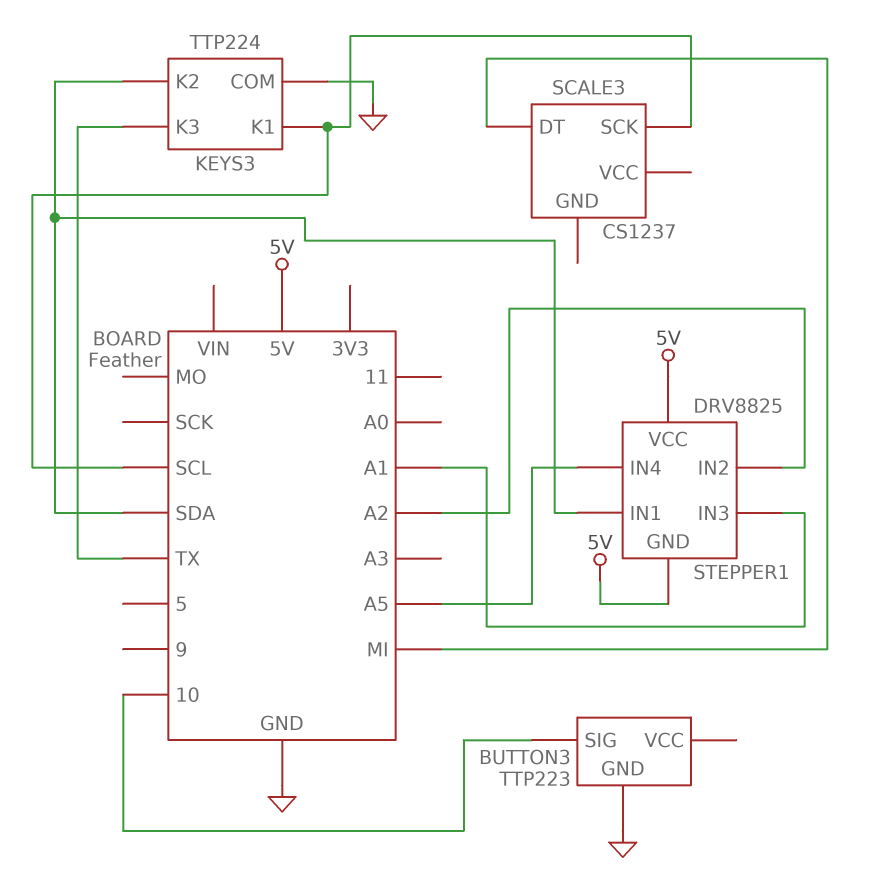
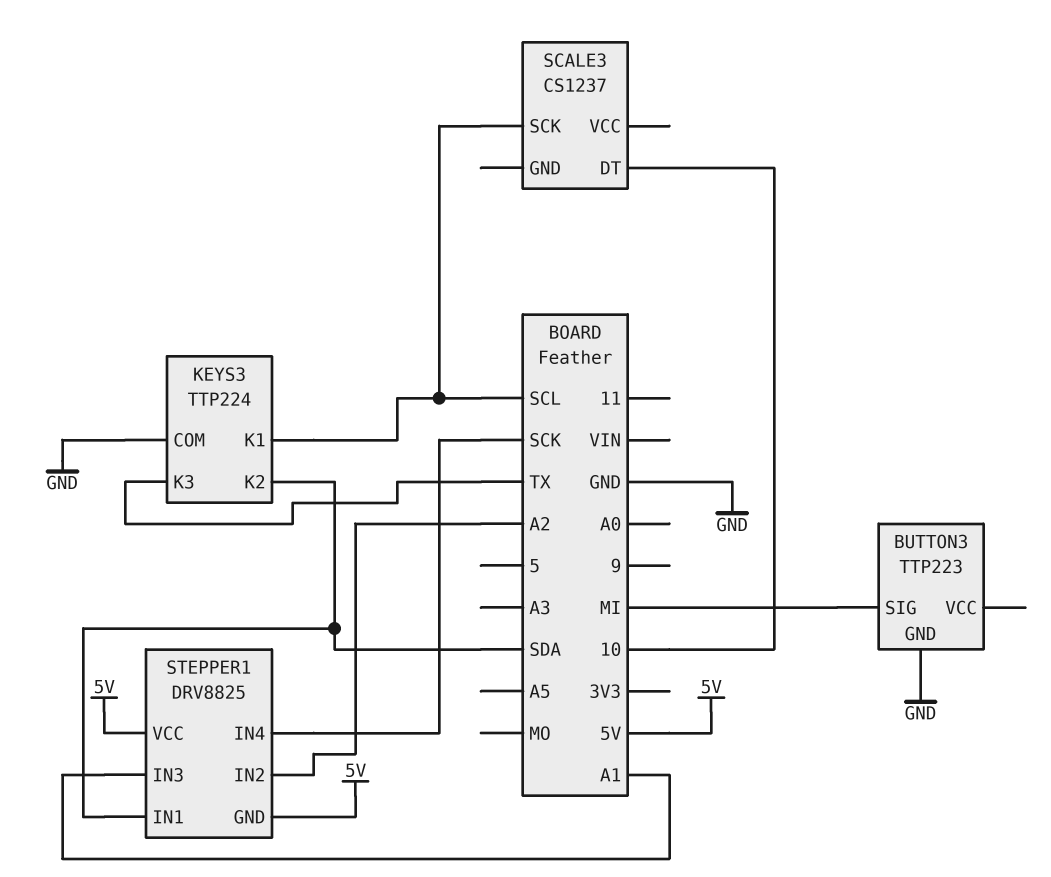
BUTTON3 pin SIG: 10 -> MI
SCALE3 pin DT: MI -> 10
STEPPER1 pin IN4: A5 -> SCK

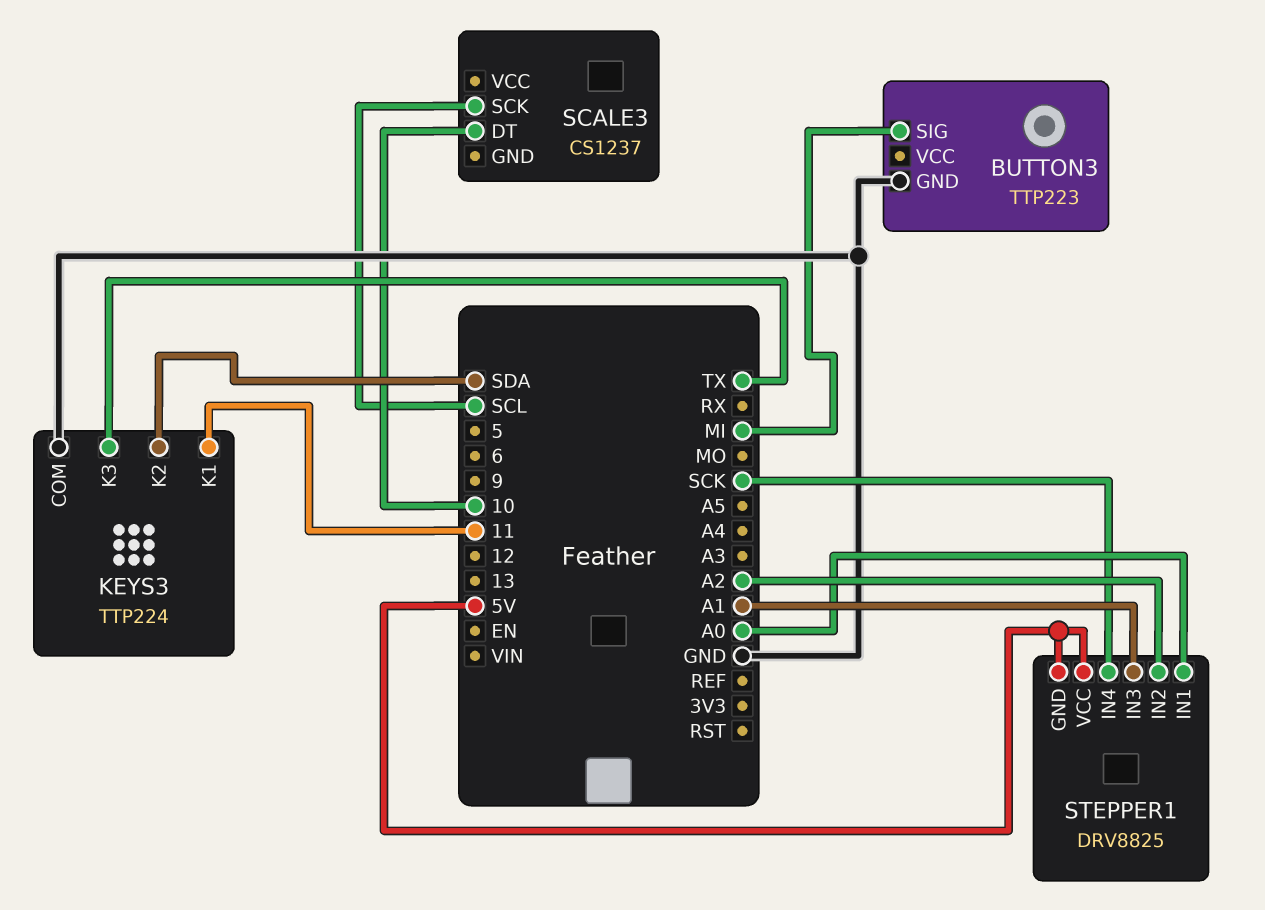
KEYS3 pin K1: SCL -> 11
STEPPER1 pin IN1: SDA -> A0

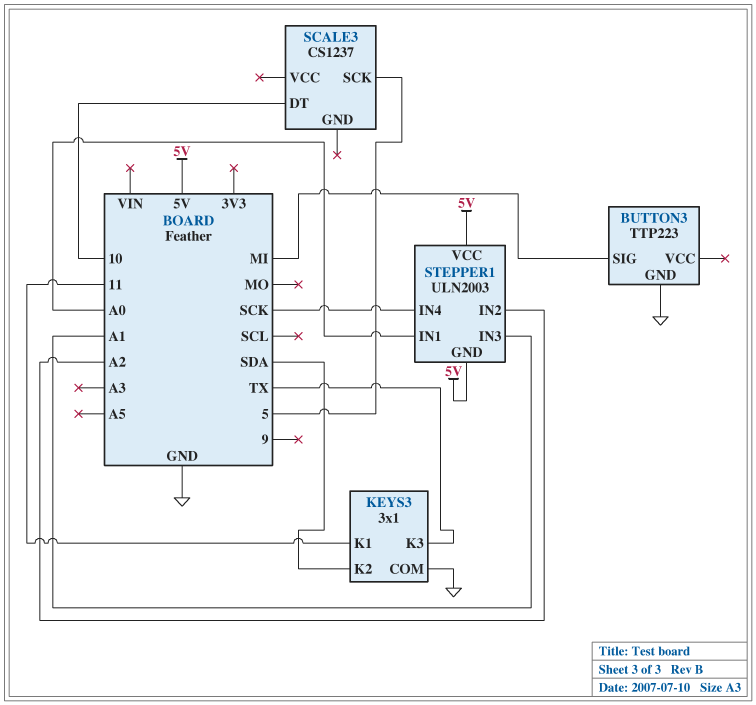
KEYS3: TTP224 -> 3x1
SCALE3 pin SCK: SCL -> 5
STEPPER1: DRV8825 -> ULN2003

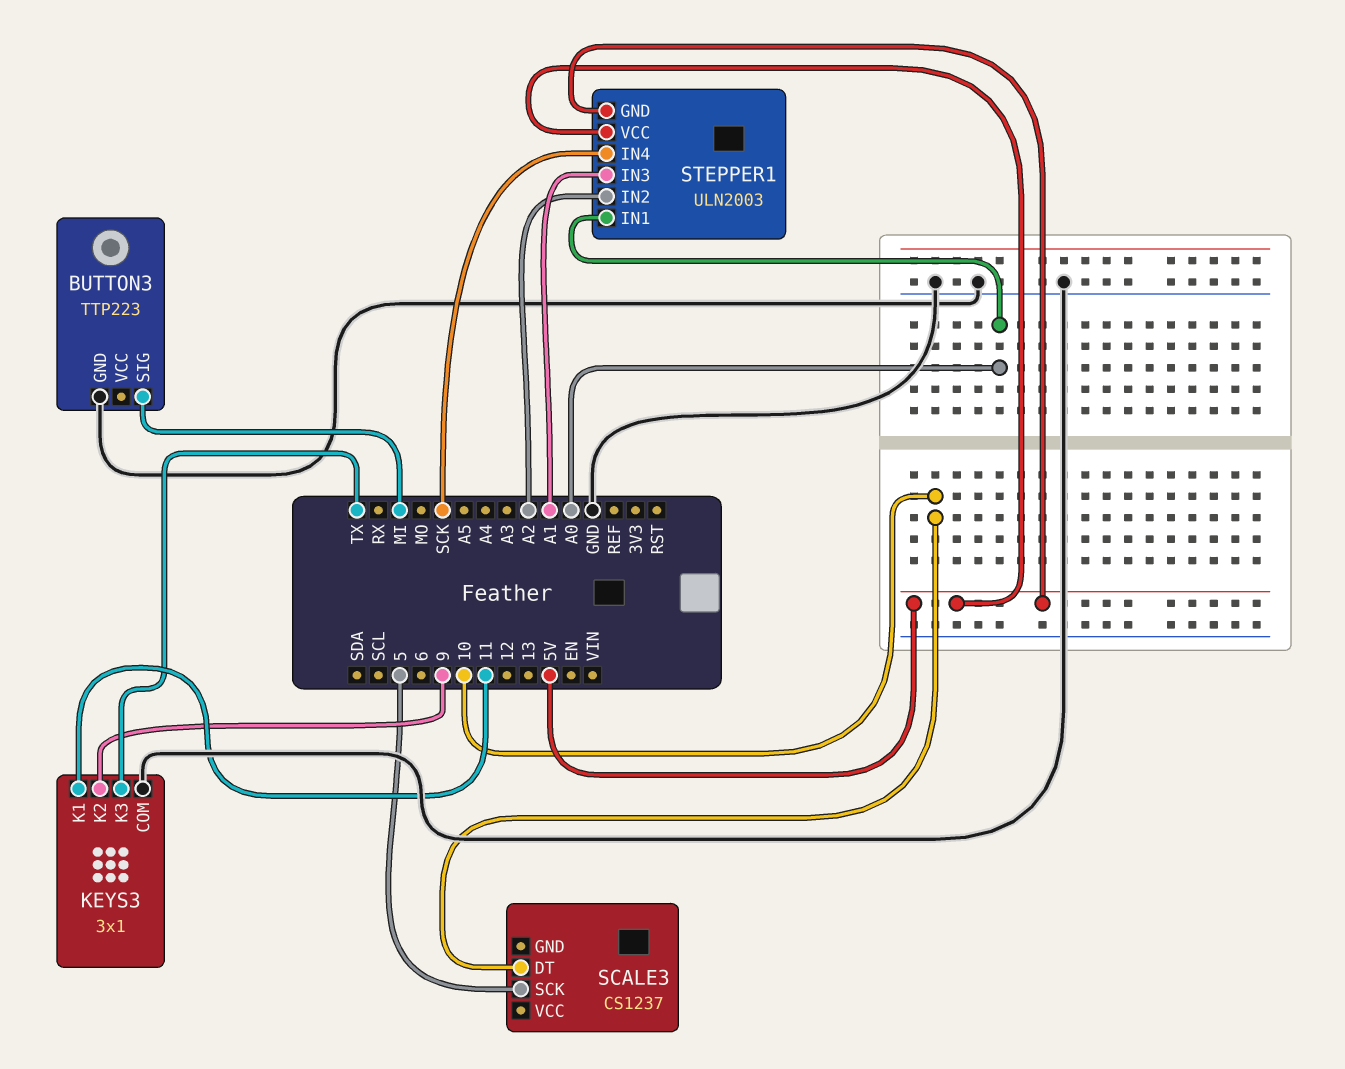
KEYS3 pin K2: SDA -> 9

